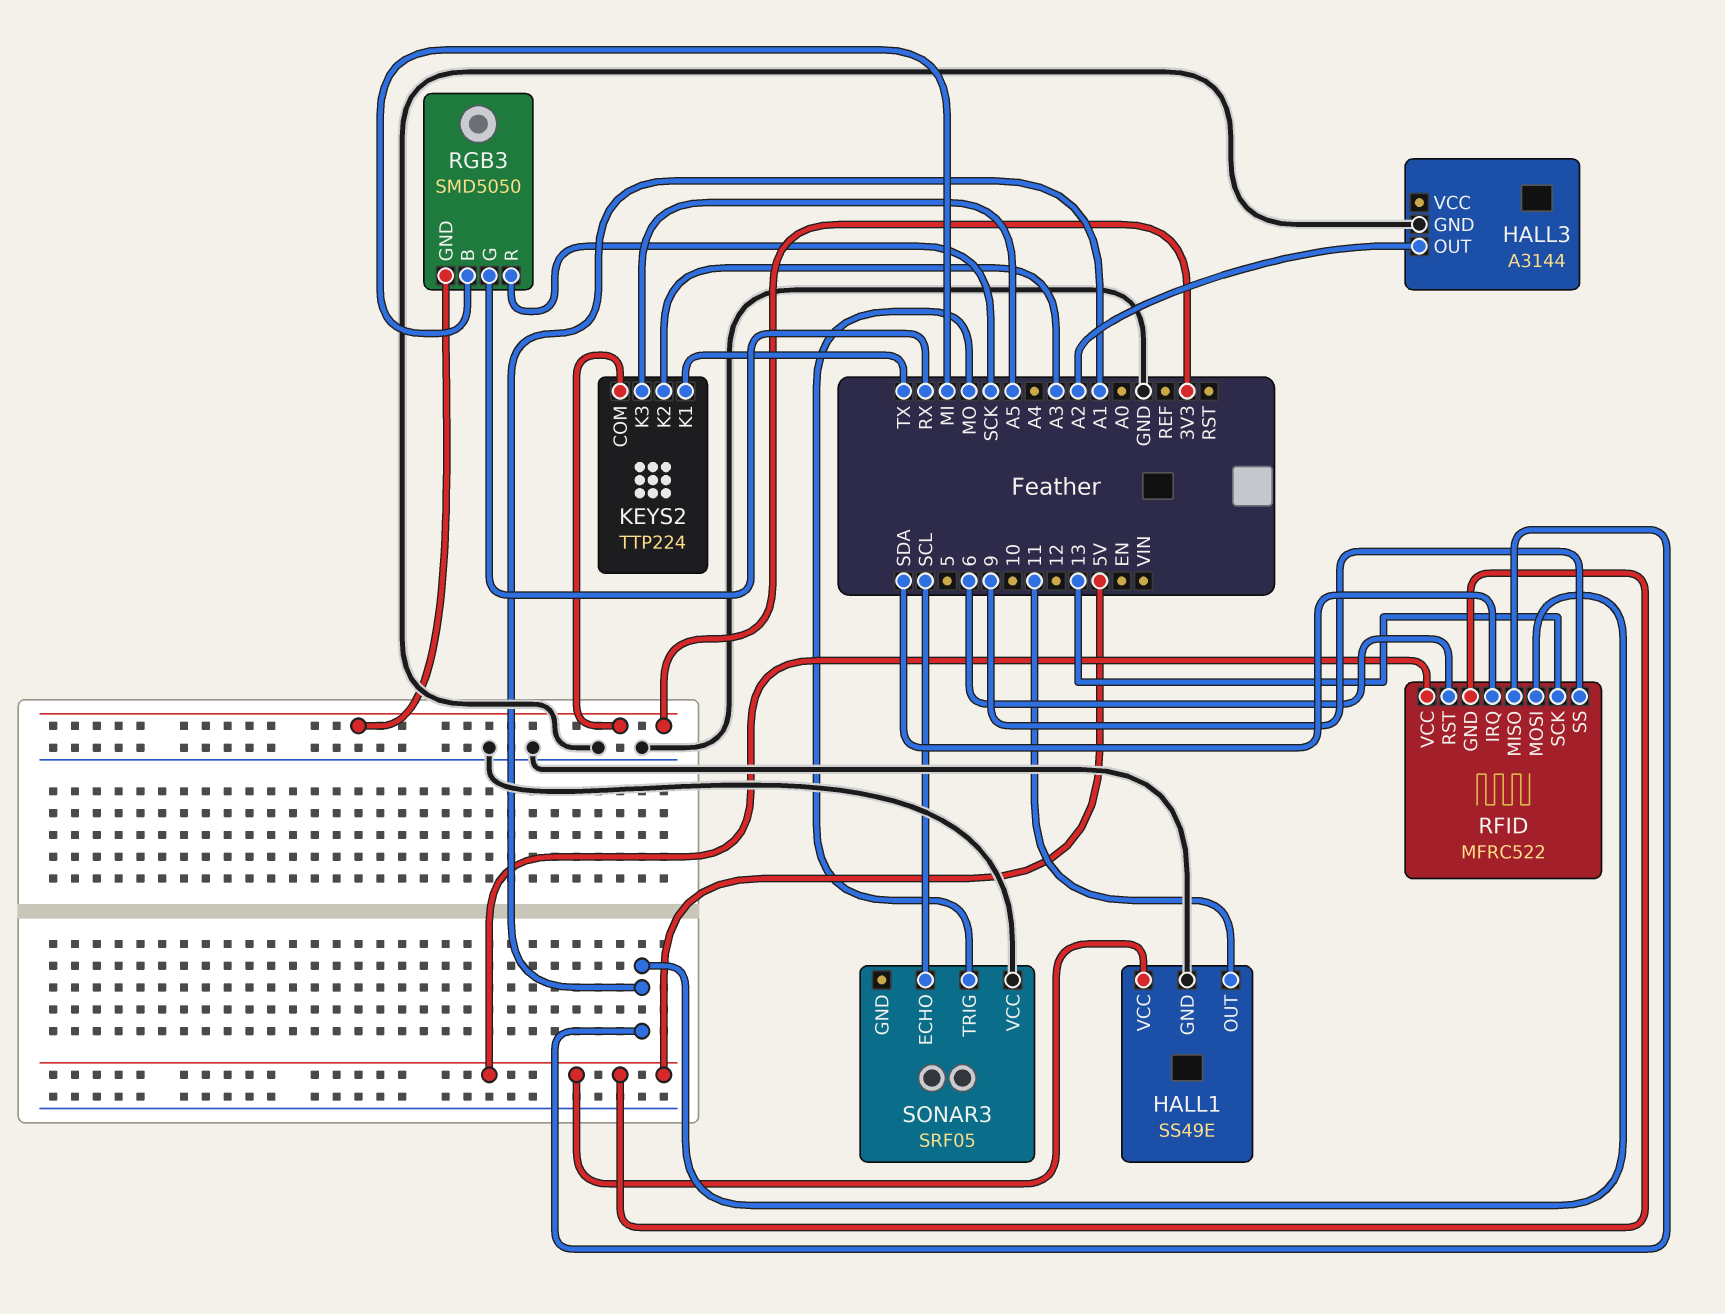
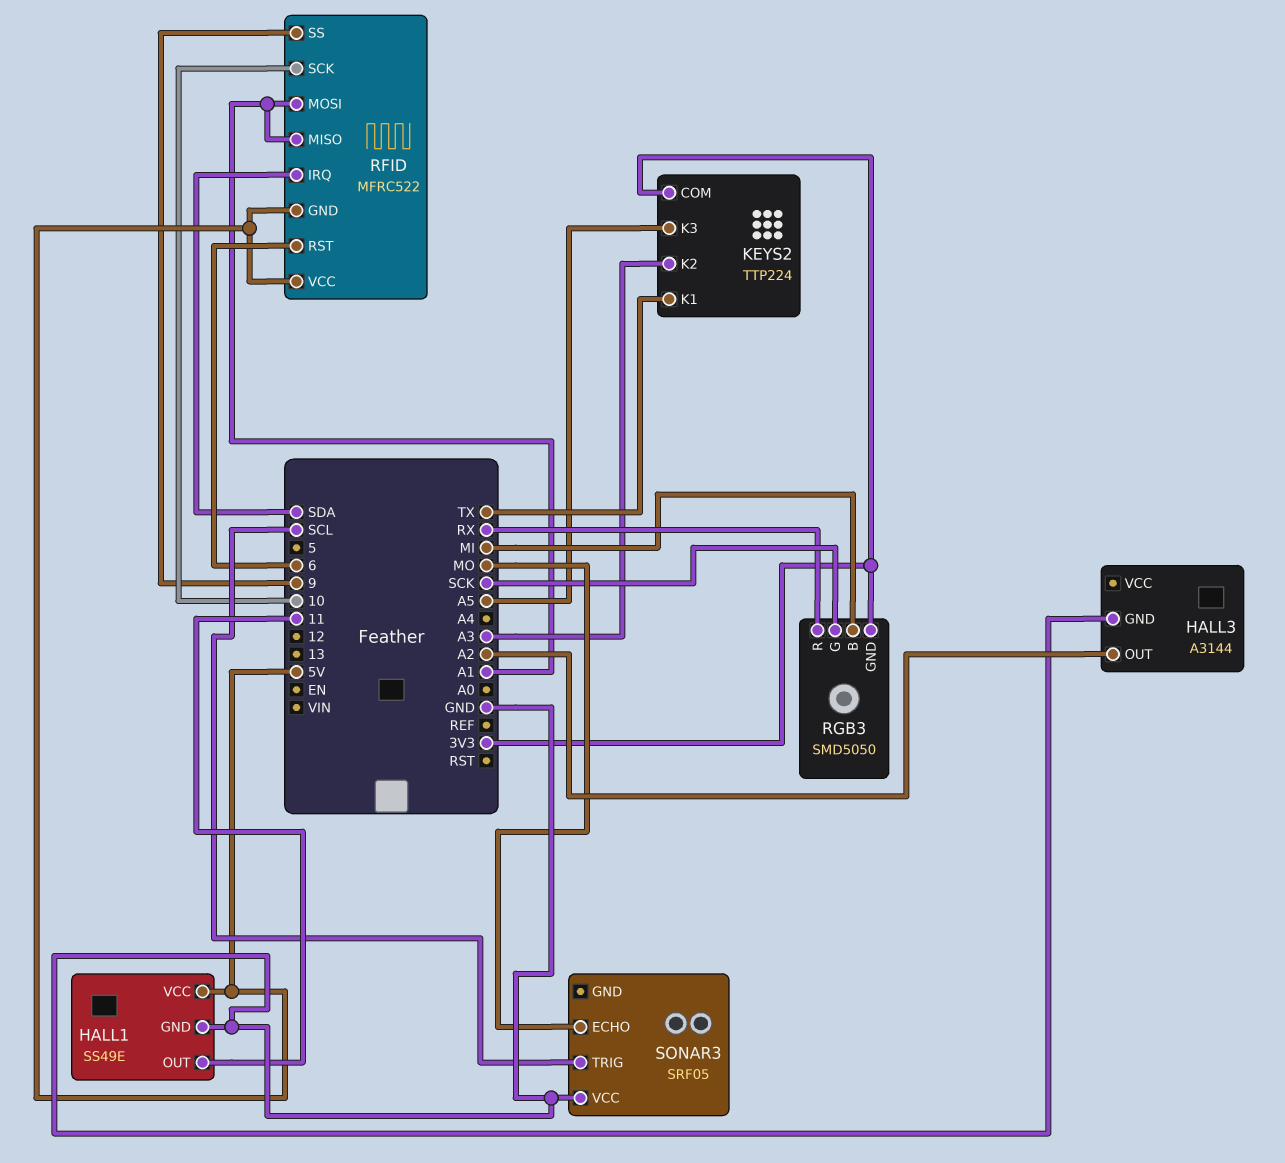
RFID pin SCK: 13 -> 10
RGB3 pin G: RX -> SCK
RGB3 pin R: SCK -> RX
SONAR3 pin ECHO: SCL -> MO
SONAR3 pin TRIG: MO -> SCL

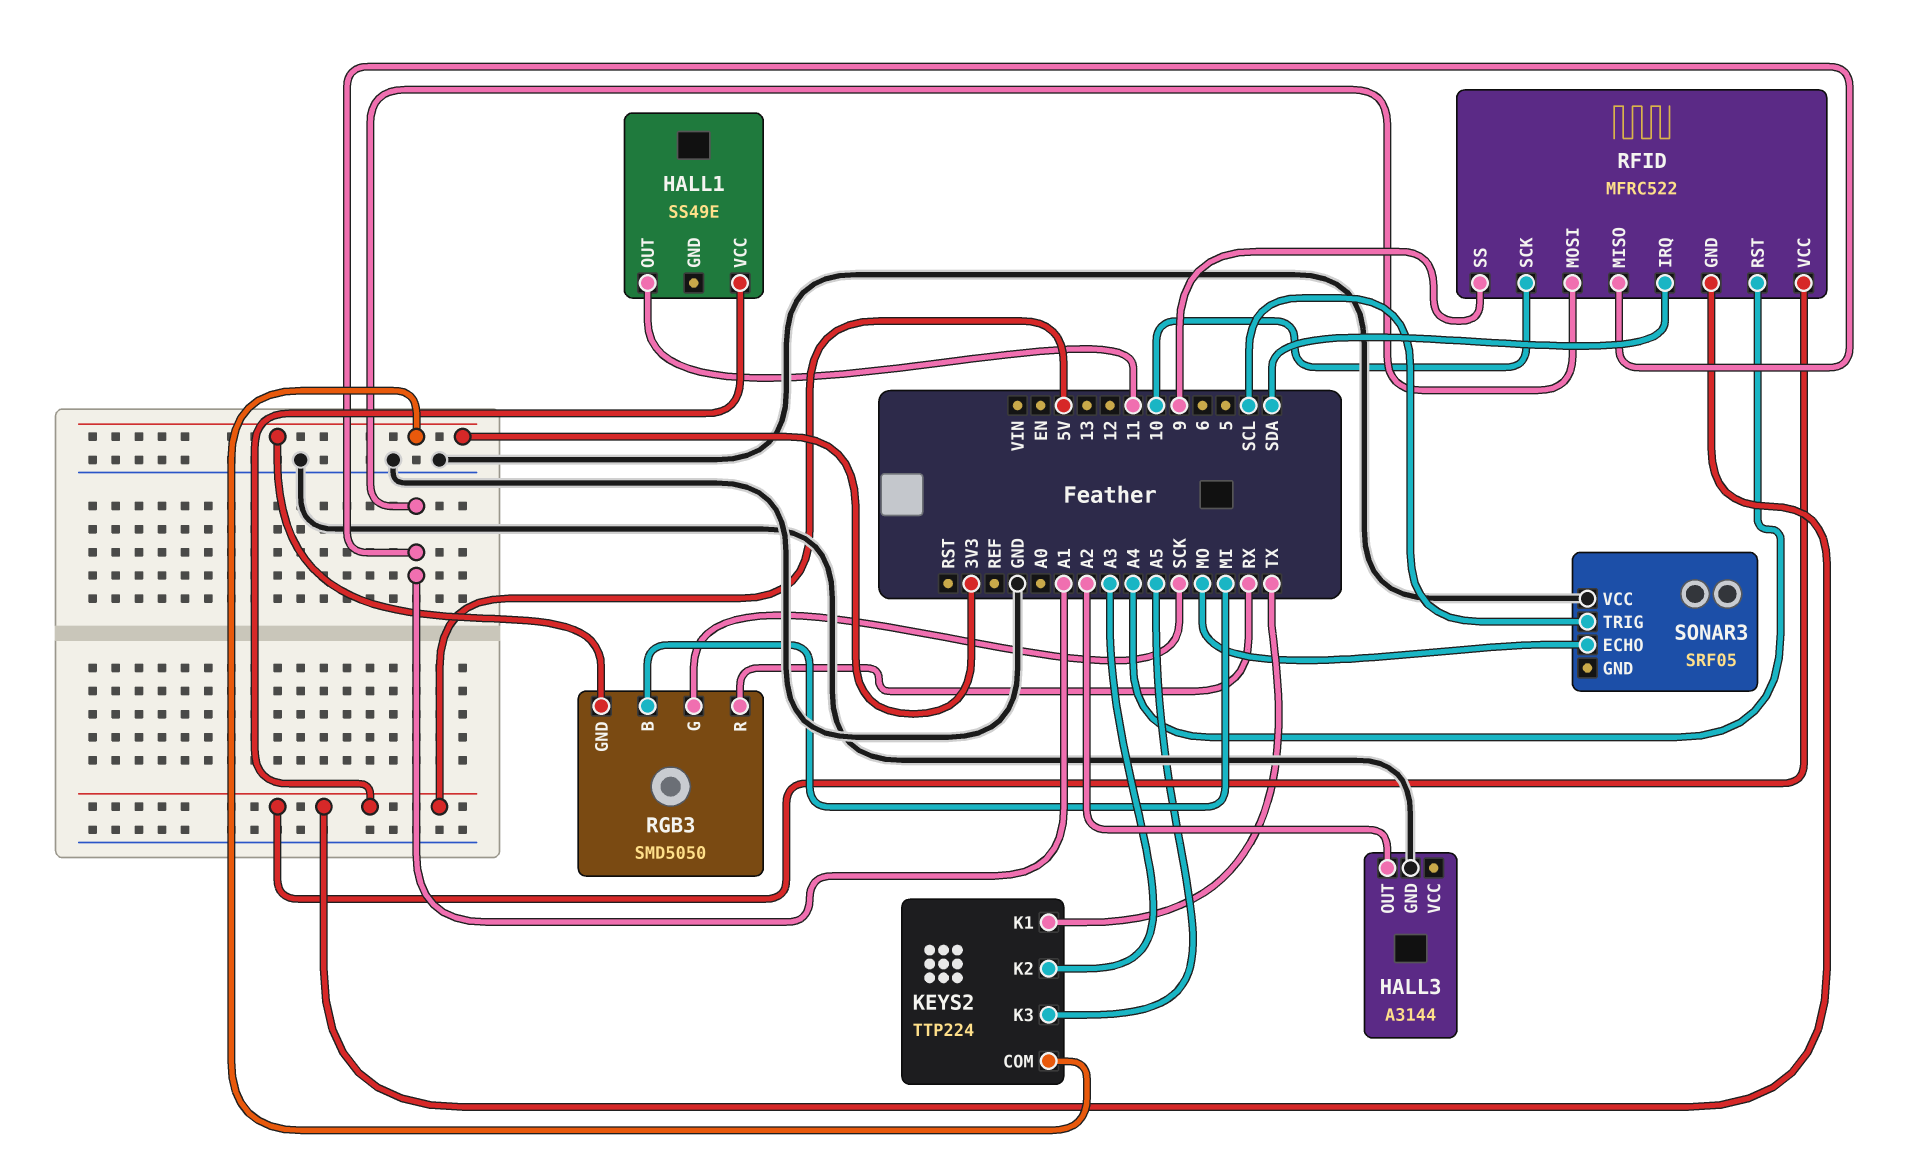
HALL1 pin GND: GND -> none
RFID pin RST: 6 -> A4

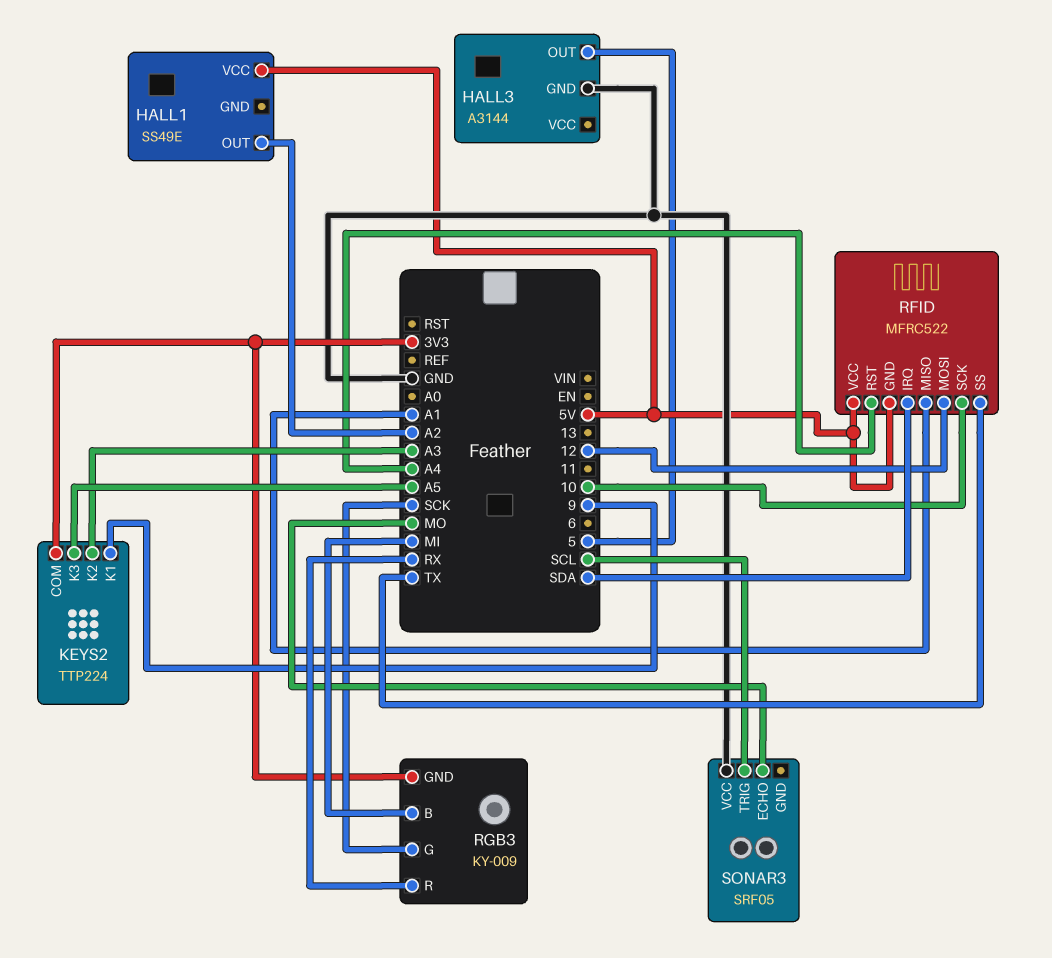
HALL1 pin OUT: 11 -> A2
HALL3 pin OUT: A2 -> 5
KEYS2 pin K1: TX -> 9
RFID pin MOSI: A1 -> 12
RFID pin SS: 9 -> TX
RGB3: SMD5050 -> KY-009

